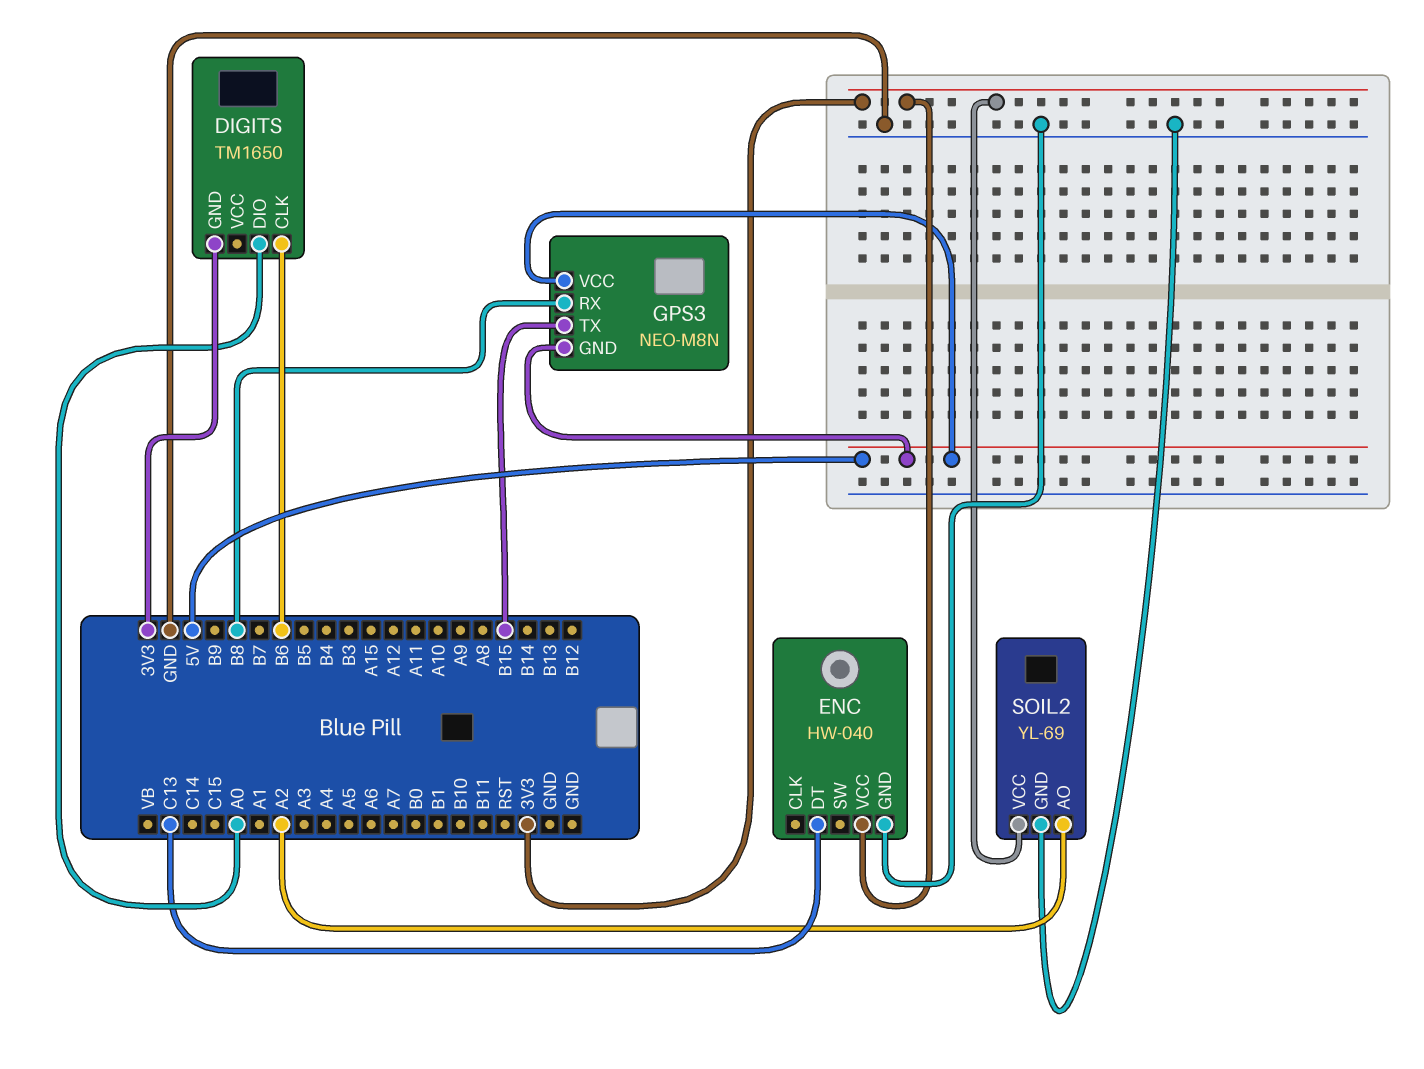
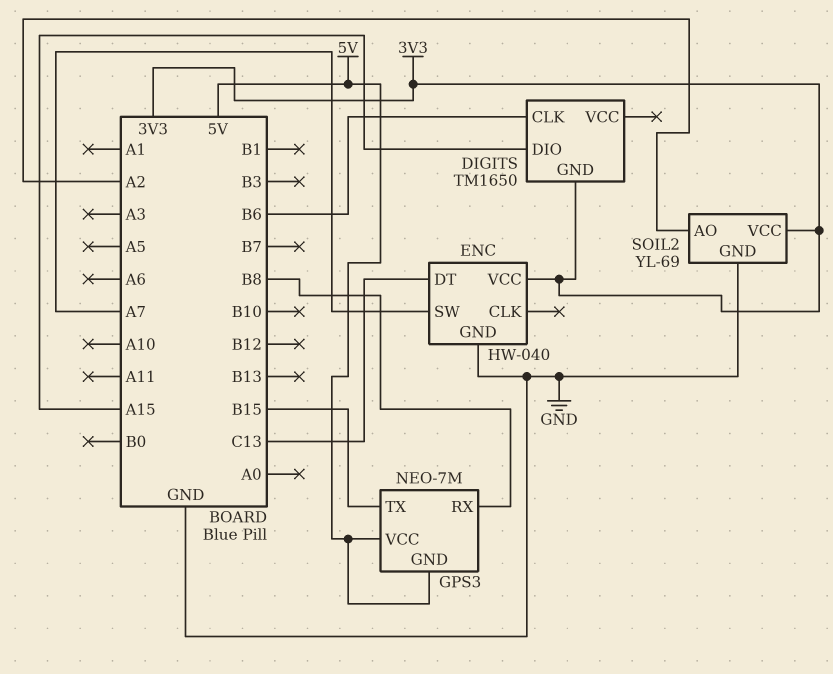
DIGITS pin DIO: A0 -> A15
ENC pin SW: none -> A7
GPS3: NEO-M8N -> NEO-7M

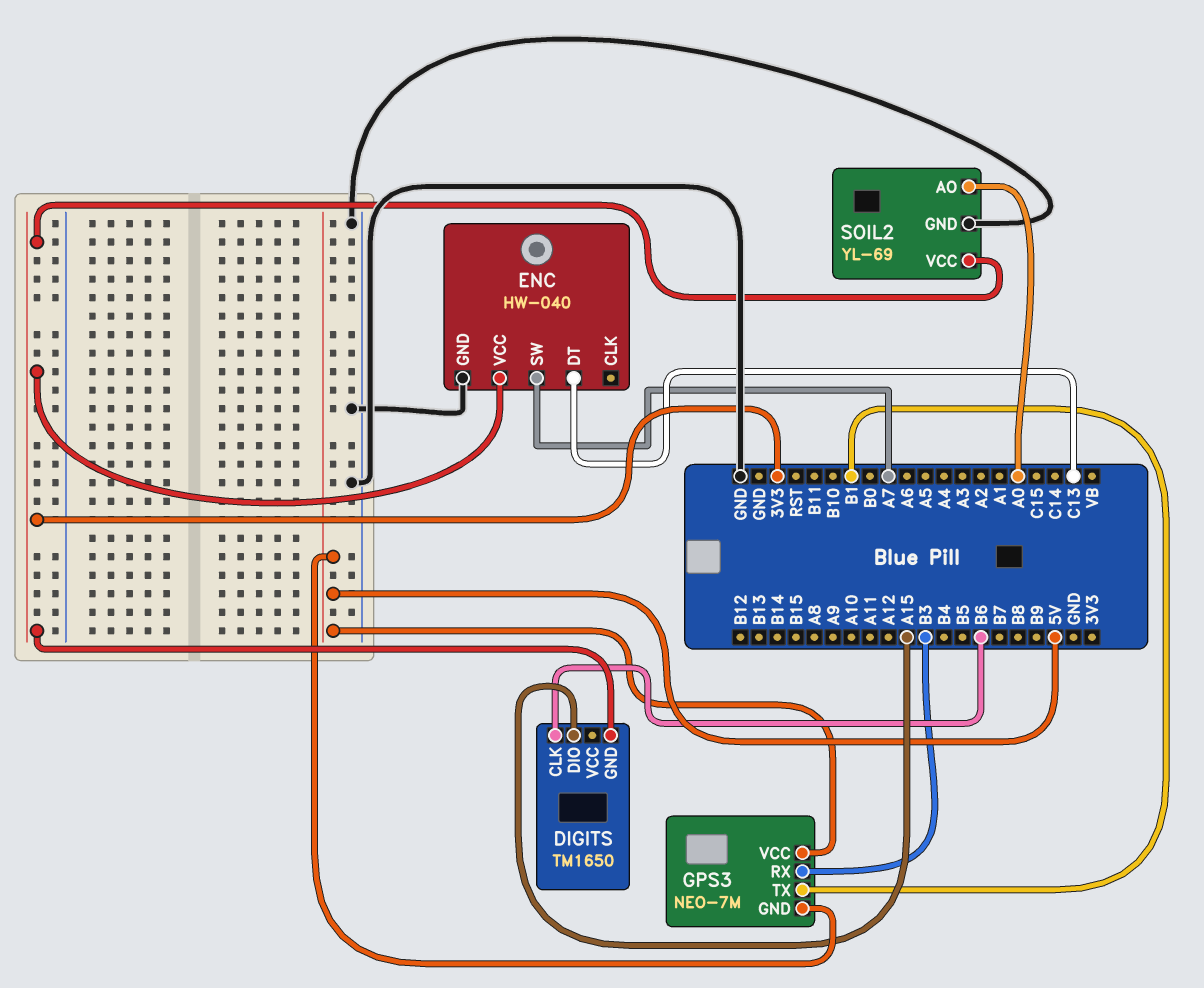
GPS3 pin RX: B8 -> B3
GPS3 pin TX: B15 -> B1
SOIL2 pin AO: A2 -> A0

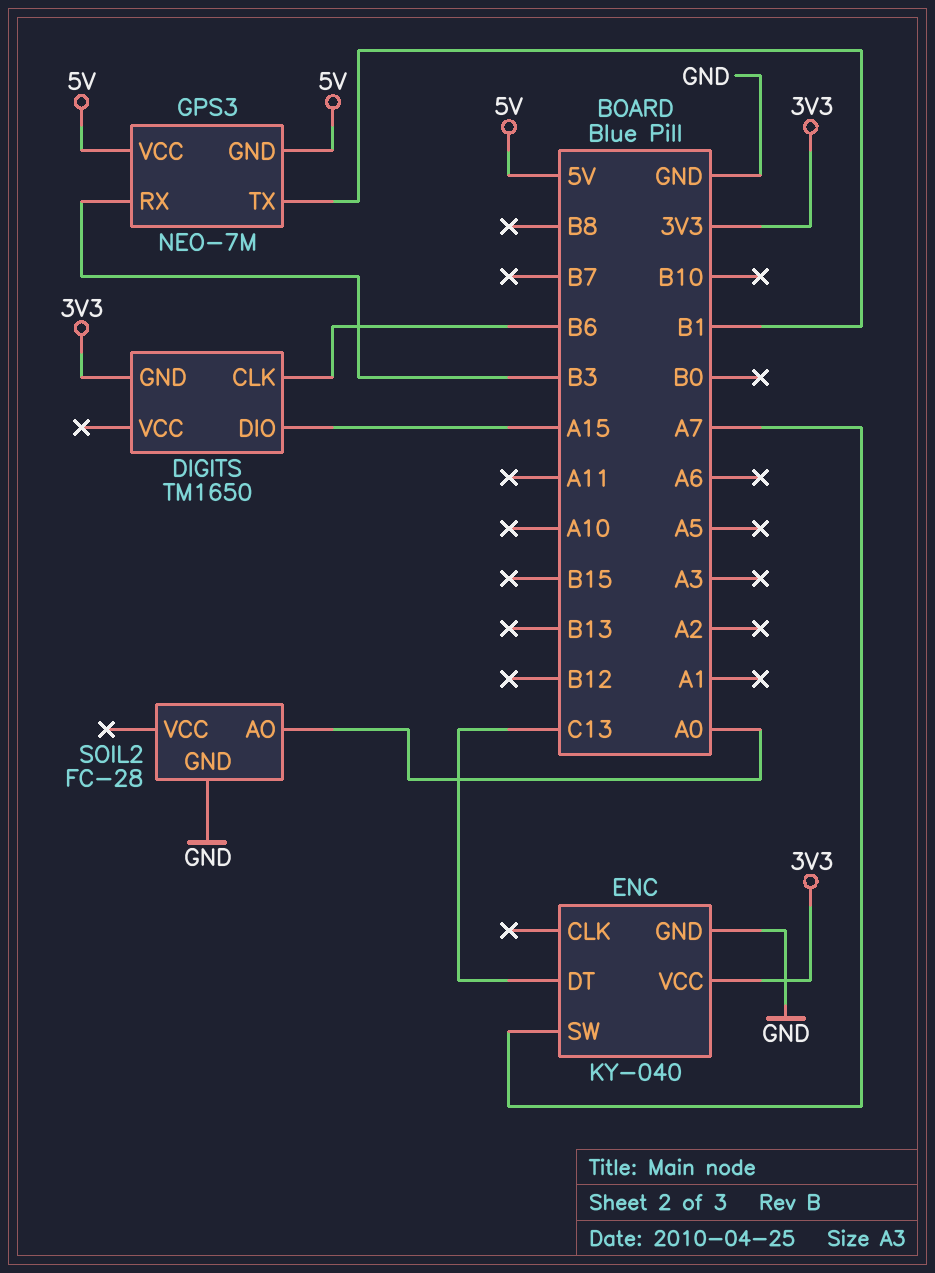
ENC: HW-040 -> KY-040
SOIL2: YL-69 -> FC-28
SOIL2 pin VCC: 3V3 -> none

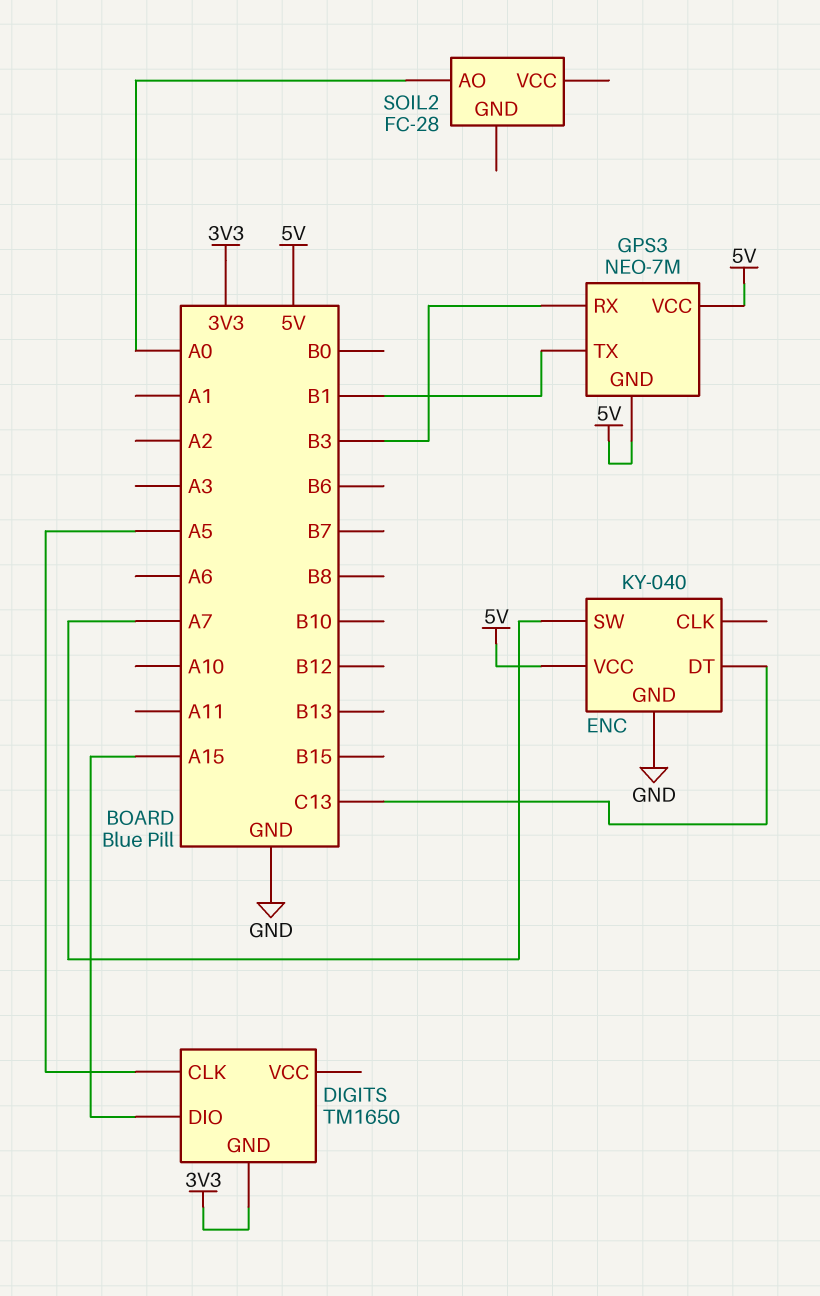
DIGITS pin CLK: B6 -> A5
ENC pin VCC: 3V3 -> 5V
SOIL2 pin GND: GND -> none

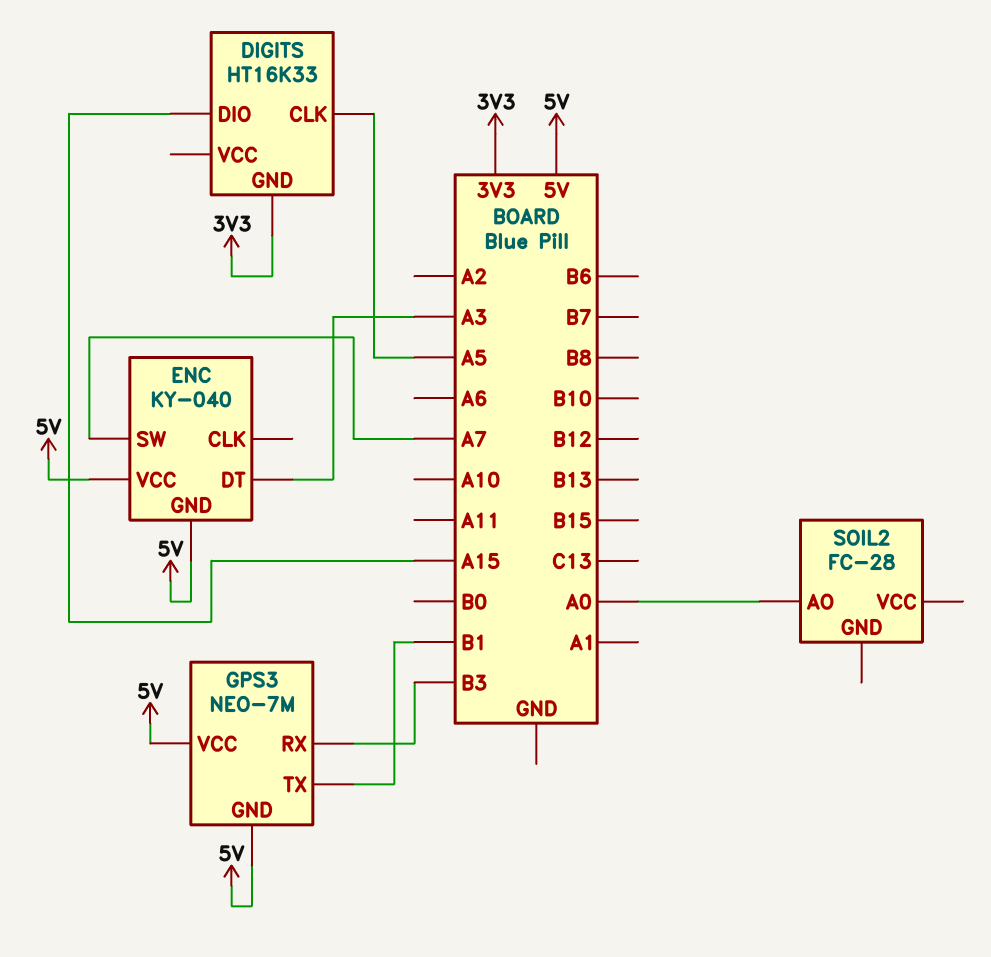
DIGITS: TM1650 -> HT16K33
ENC pin DT: C13 -> A3
ENC pin GND: GND -> 5V

